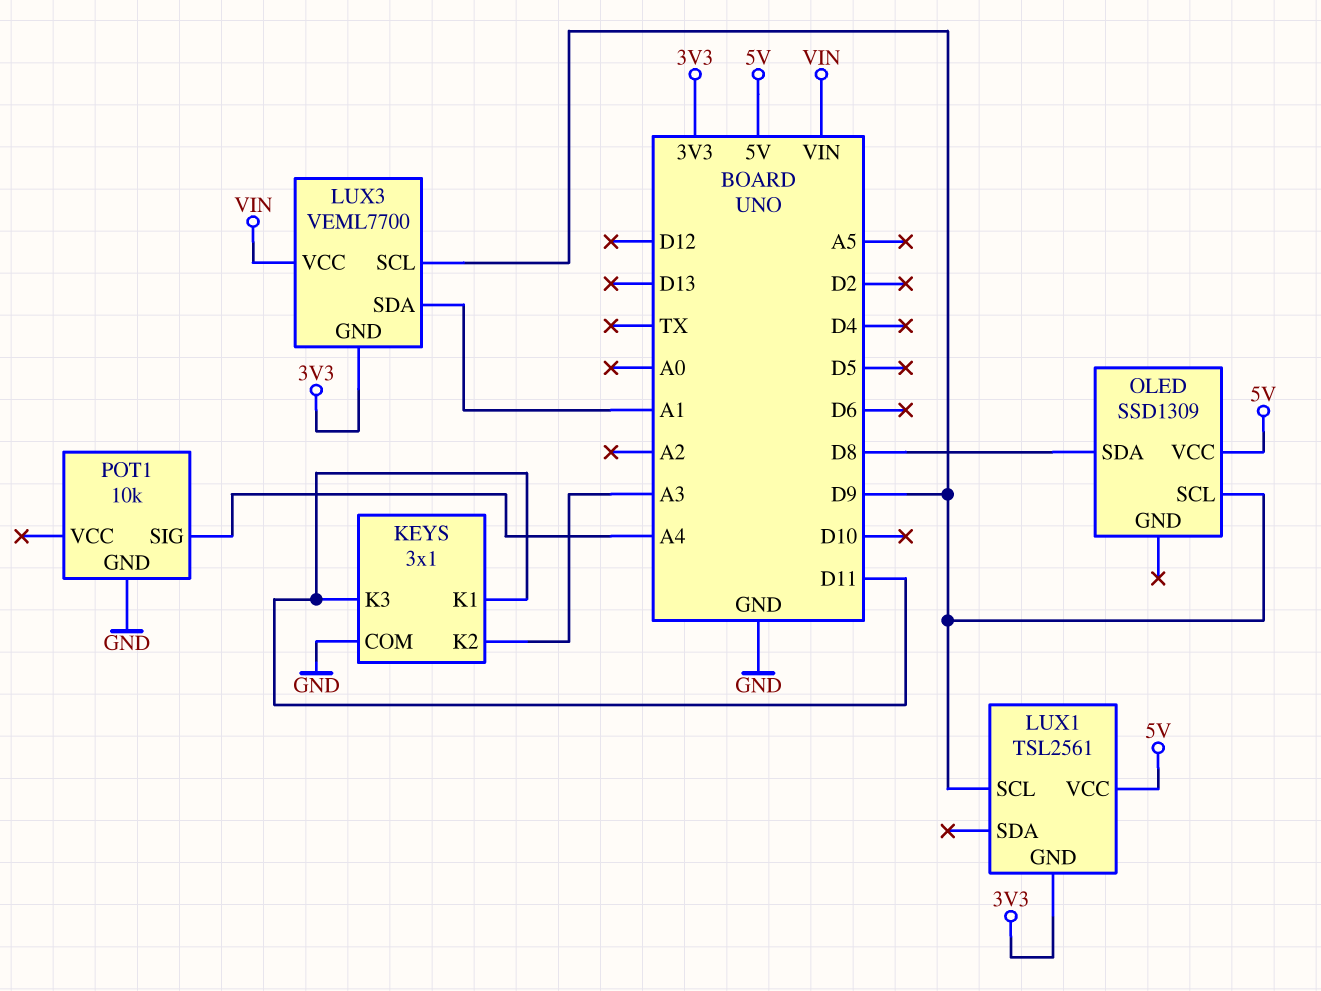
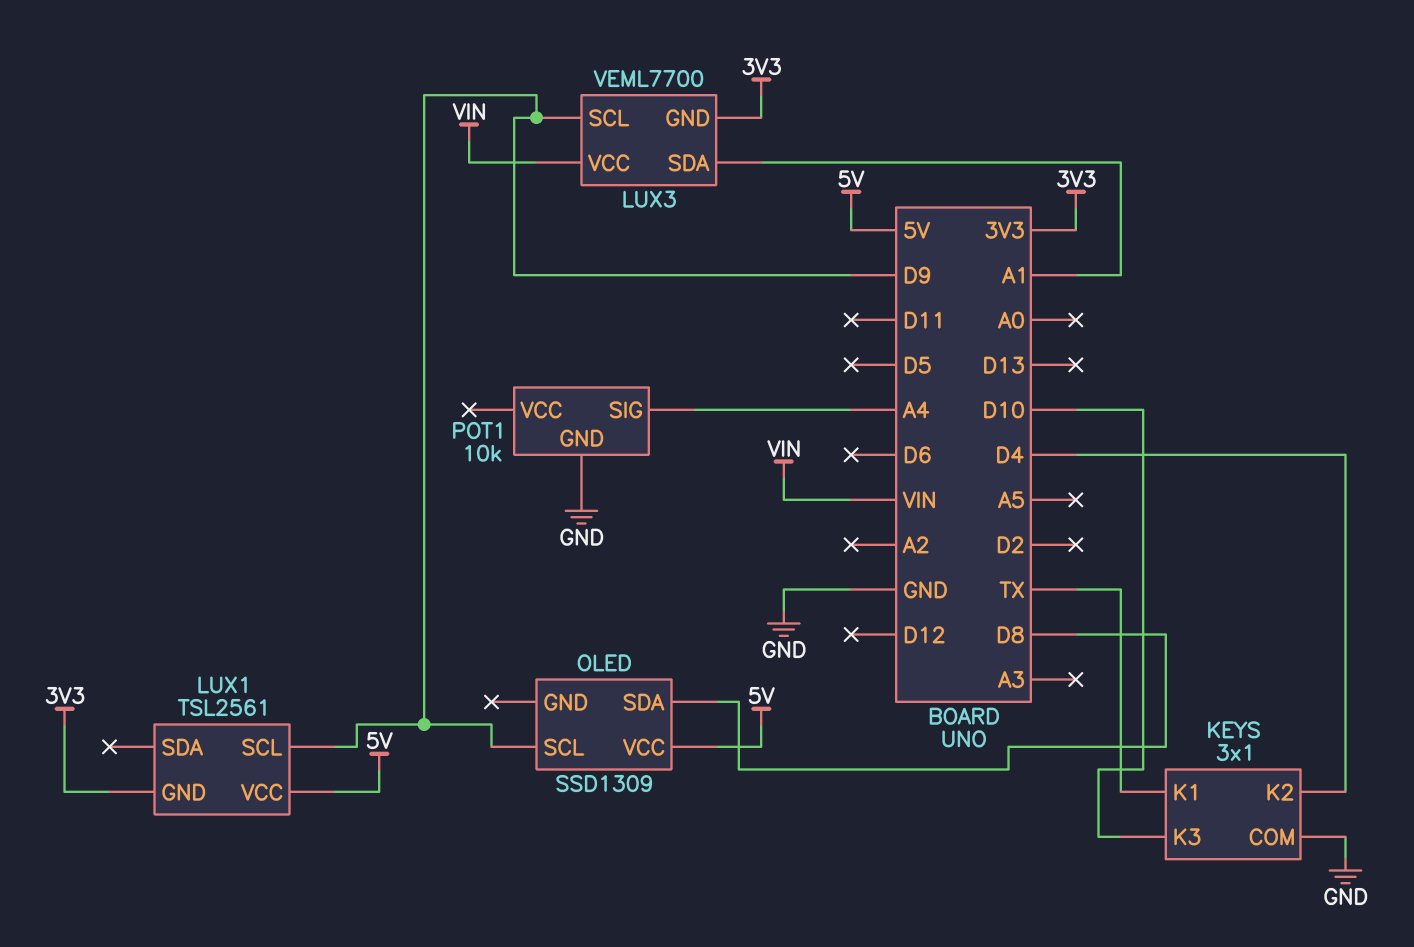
KEYS pin K1: D11 -> TX
KEYS pin K2: A3 -> D4
KEYS pin K3: D11 -> D10

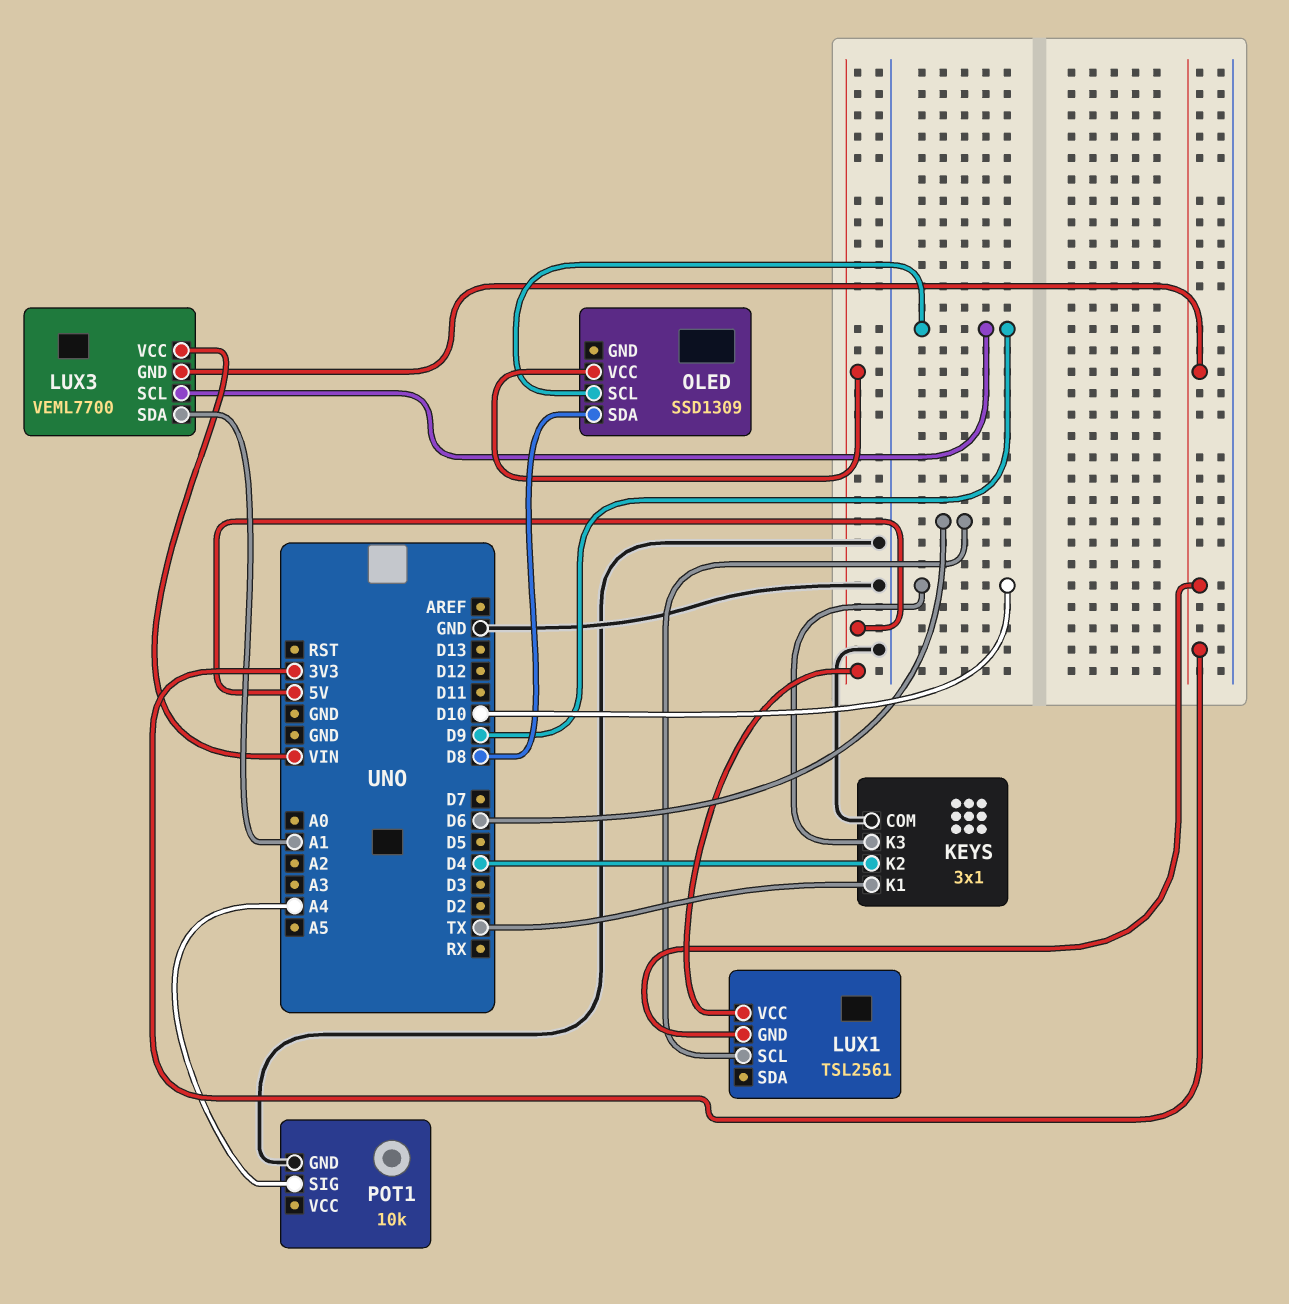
LUX1 pin SCL: D9 -> D6

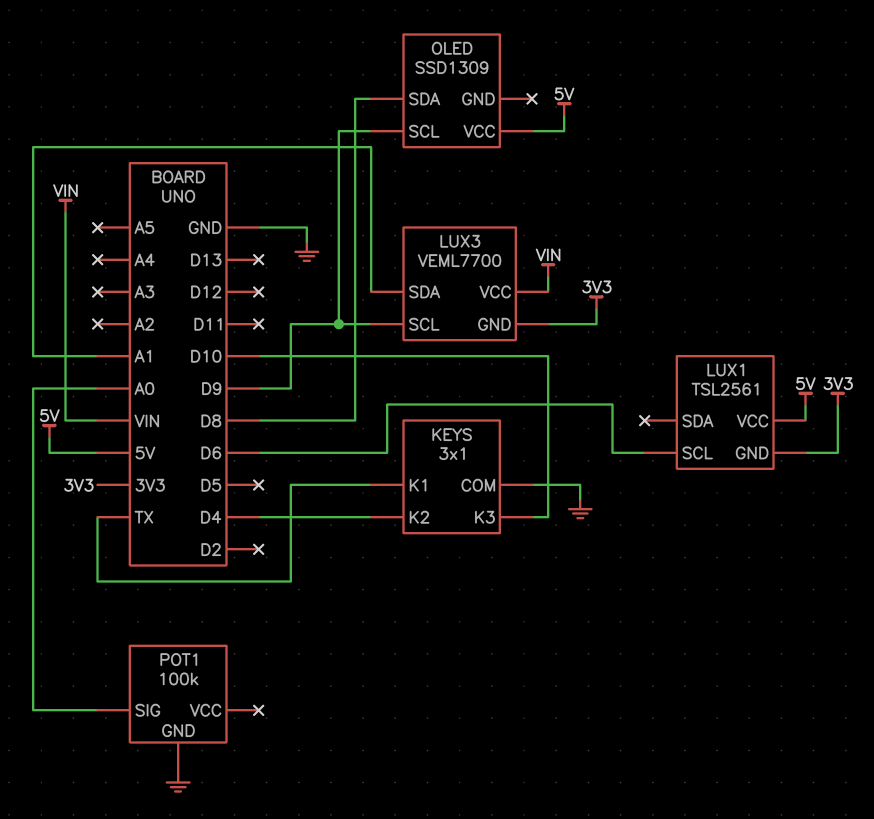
POT1: 10k -> 100k
POT1 pin SIG: A4 -> A0

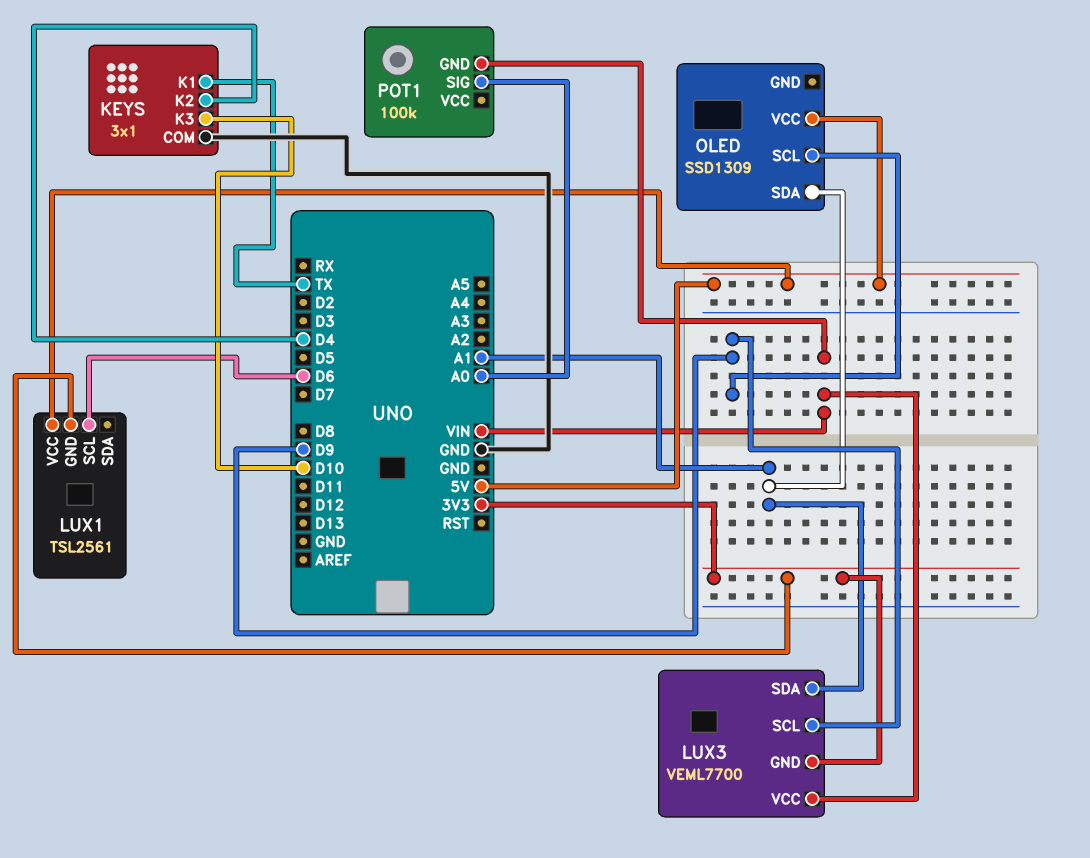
OLED pin SDA: D8 -> A1
POT1 pin GND: GND -> VIN

